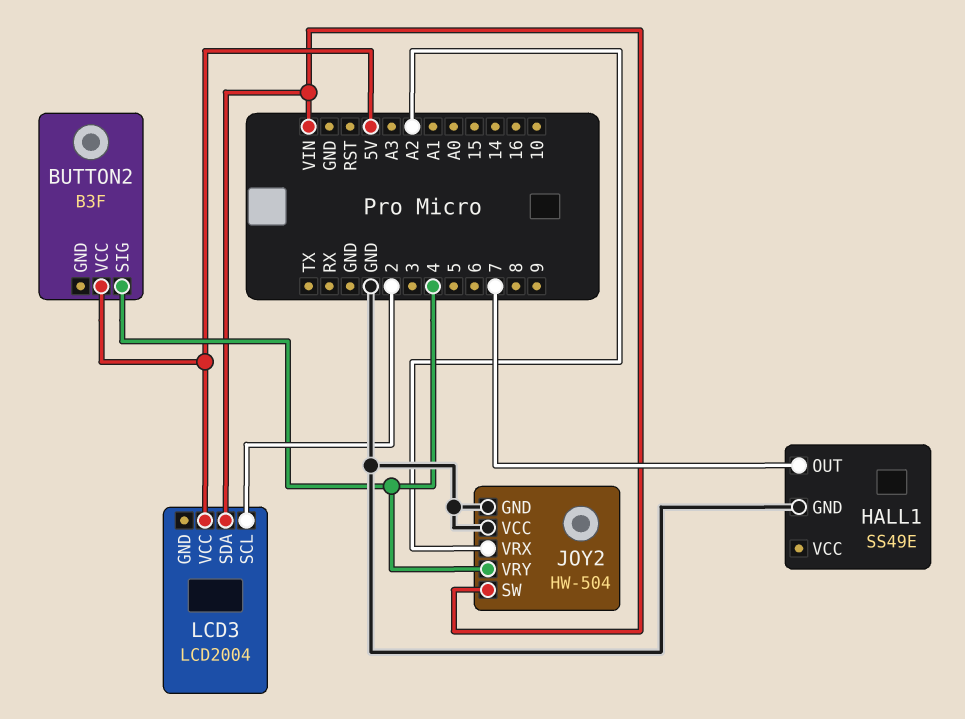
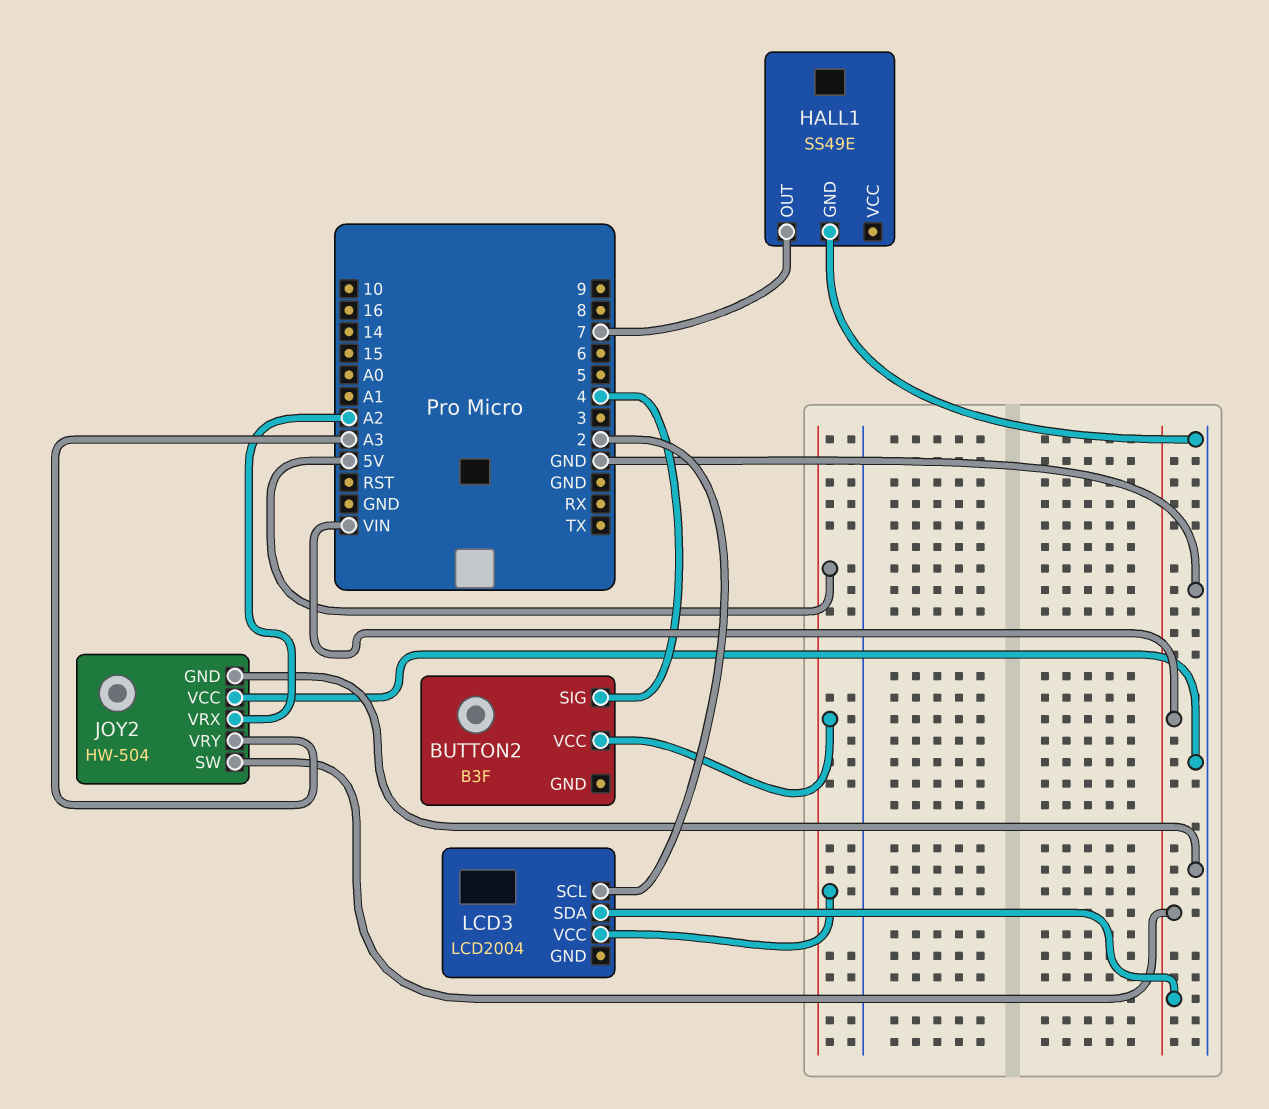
JOY2 pin VRY: 4 -> A3

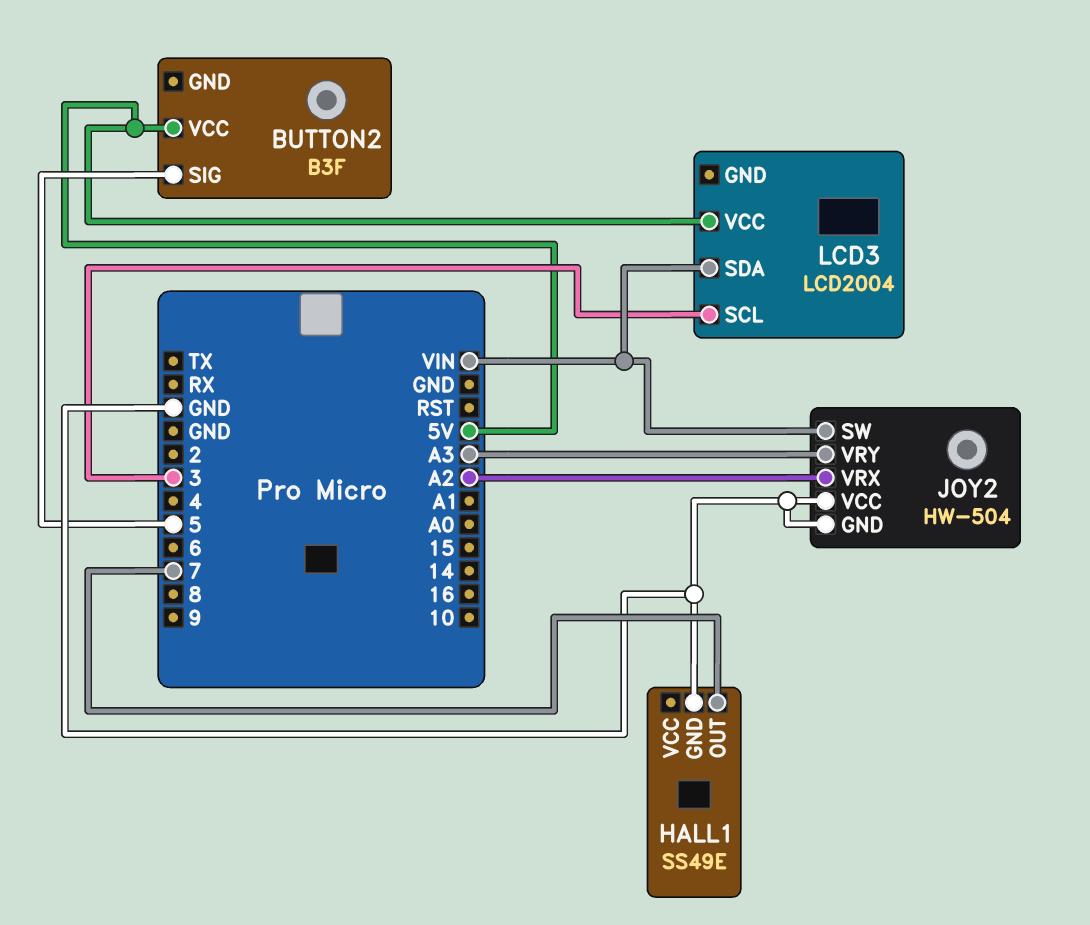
BUTTON2 pin SIG: 4 -> 5
LCD3 pin SCL: 2 -> 3

